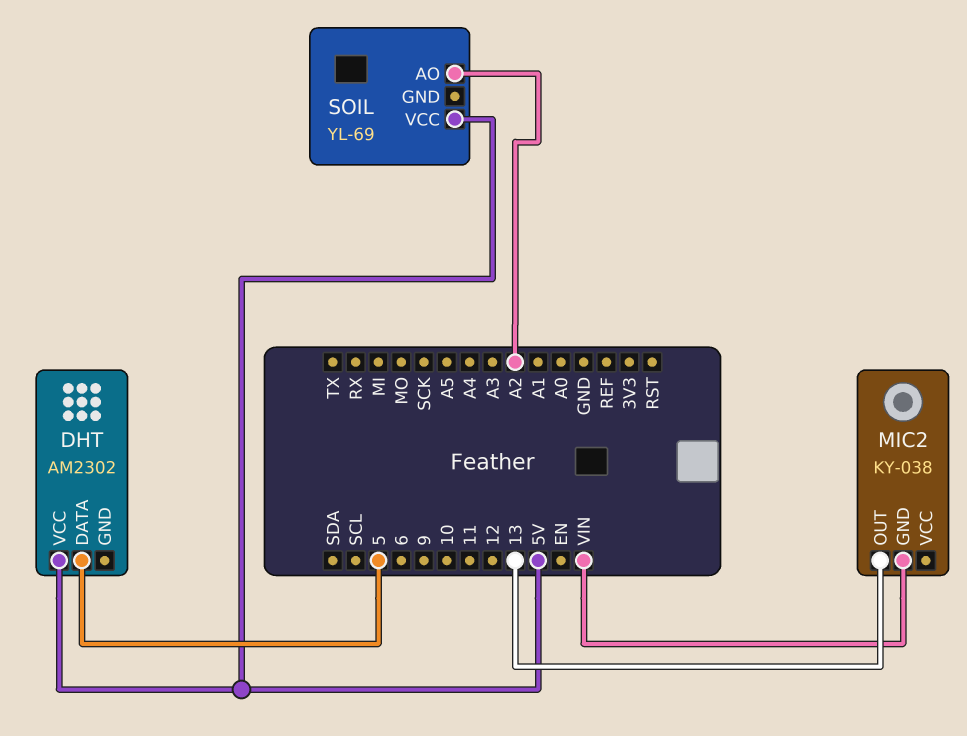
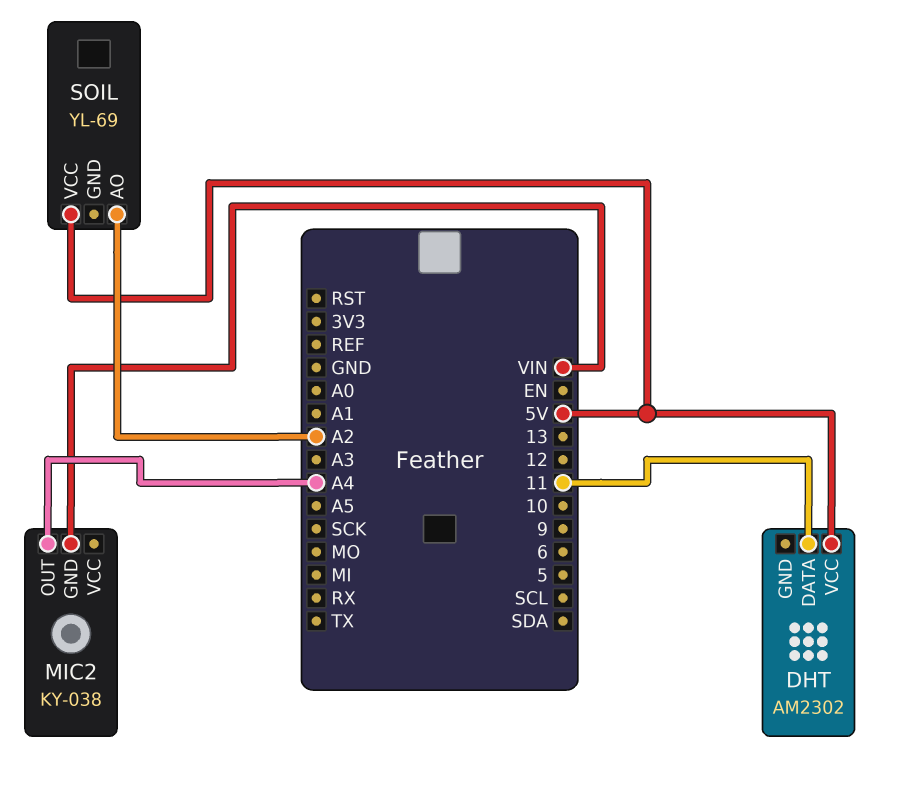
DHT pin DATA: 5 -> 11
MIC2 pin OUT: 13 -> A4

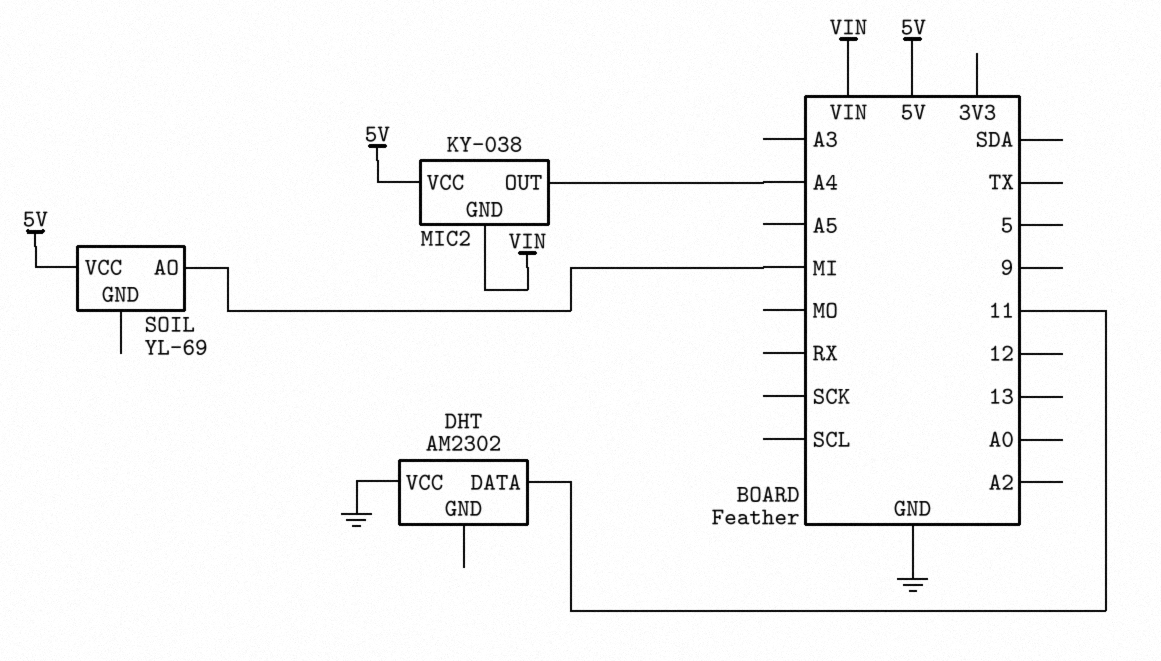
DHT pin VCC: 5V -> GND
MIC2 pin VCC: none -> 5V
SOIL pin AO: A2 -> MI

